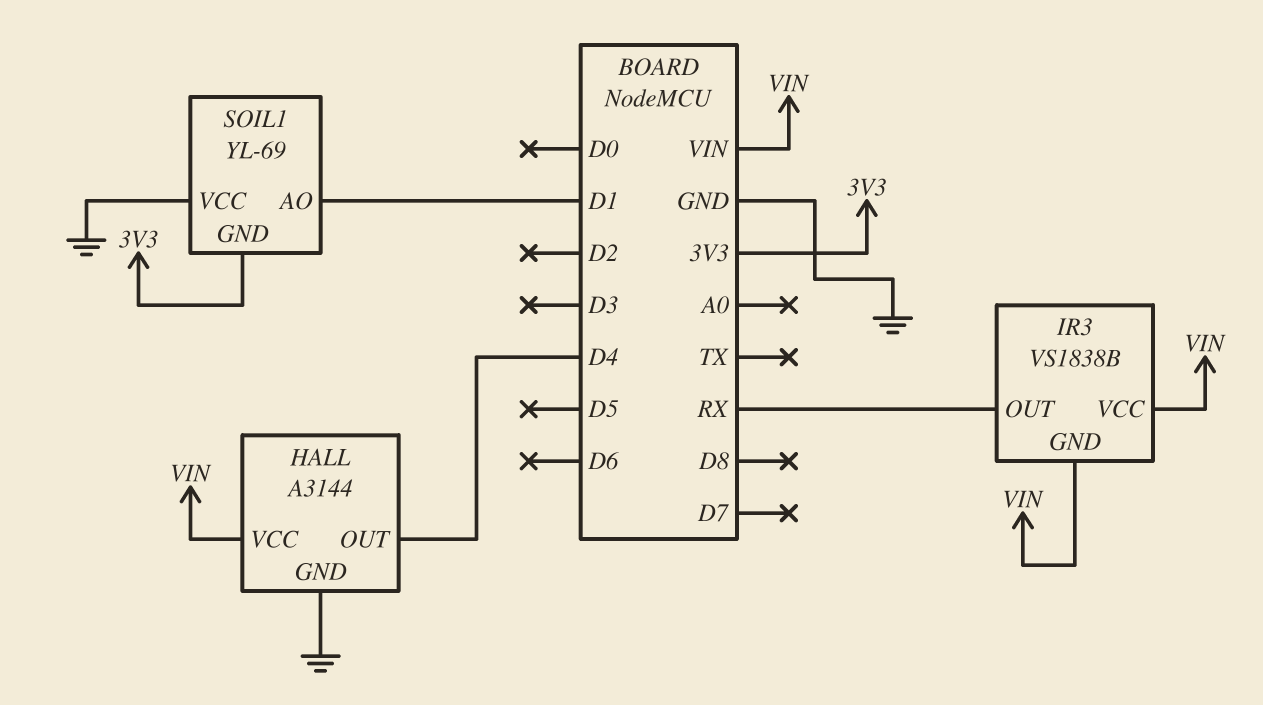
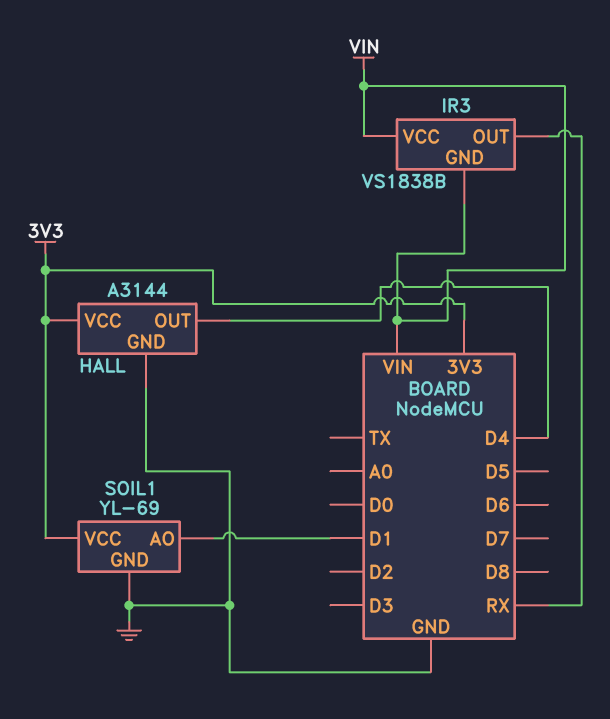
HALL pin VCC: VIN -> 3V3
SOIL1 pin GND: 3V3 -> GND
SOIL1 pin VCC: GND -> 3V3

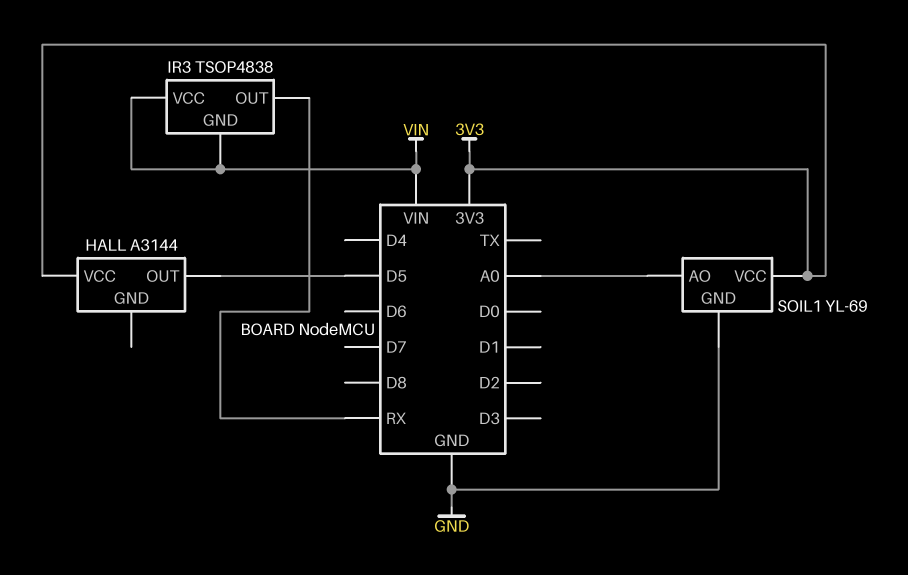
HALL pin GND: GND -> none
HALL pin OUT: D4 -> D5
IR3: VS1838B -> TSOP4838
SOIL1 pin AO: D1 -> A0

